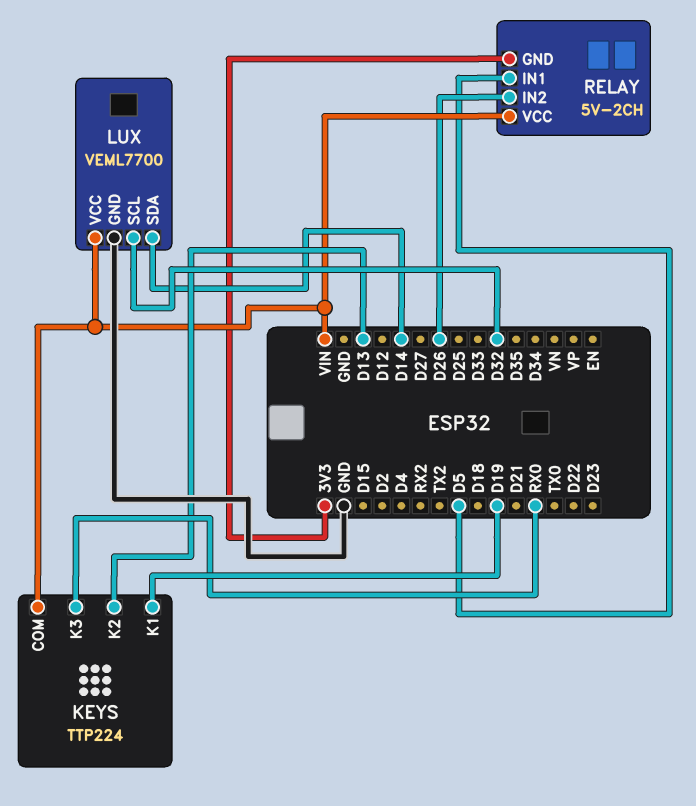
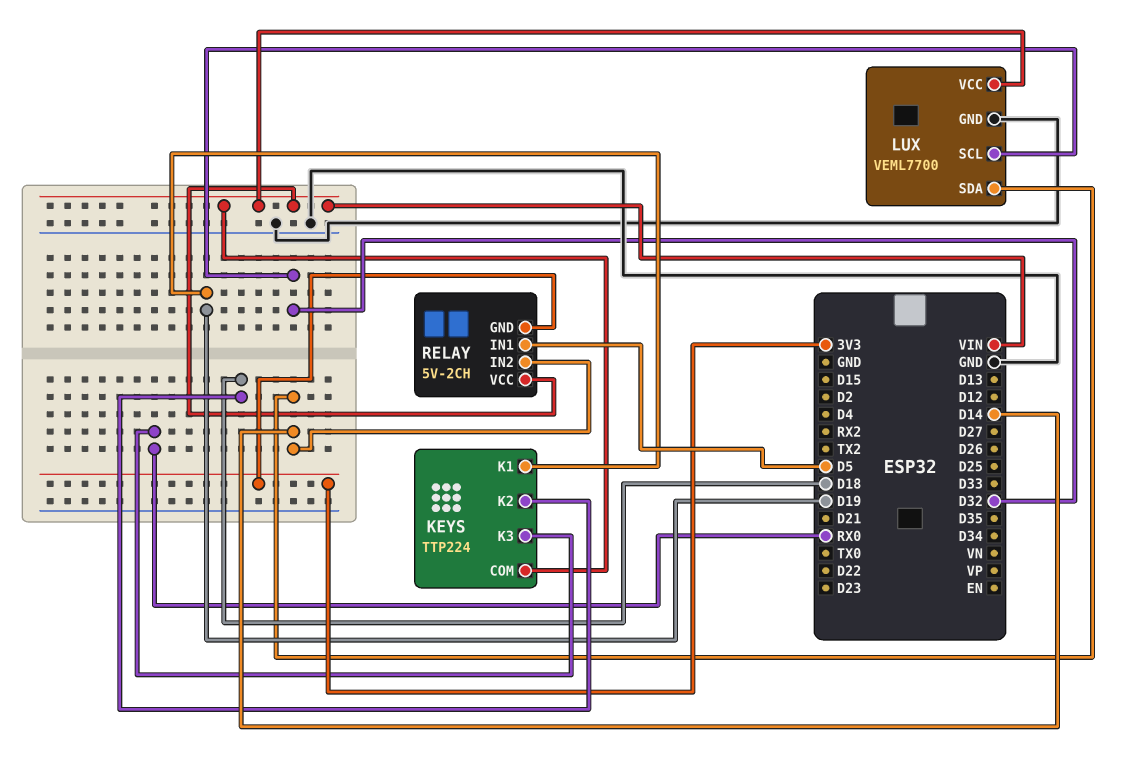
KEYS pin K2: D13 -> D18
RELAY pin IN2: D26 -> D14

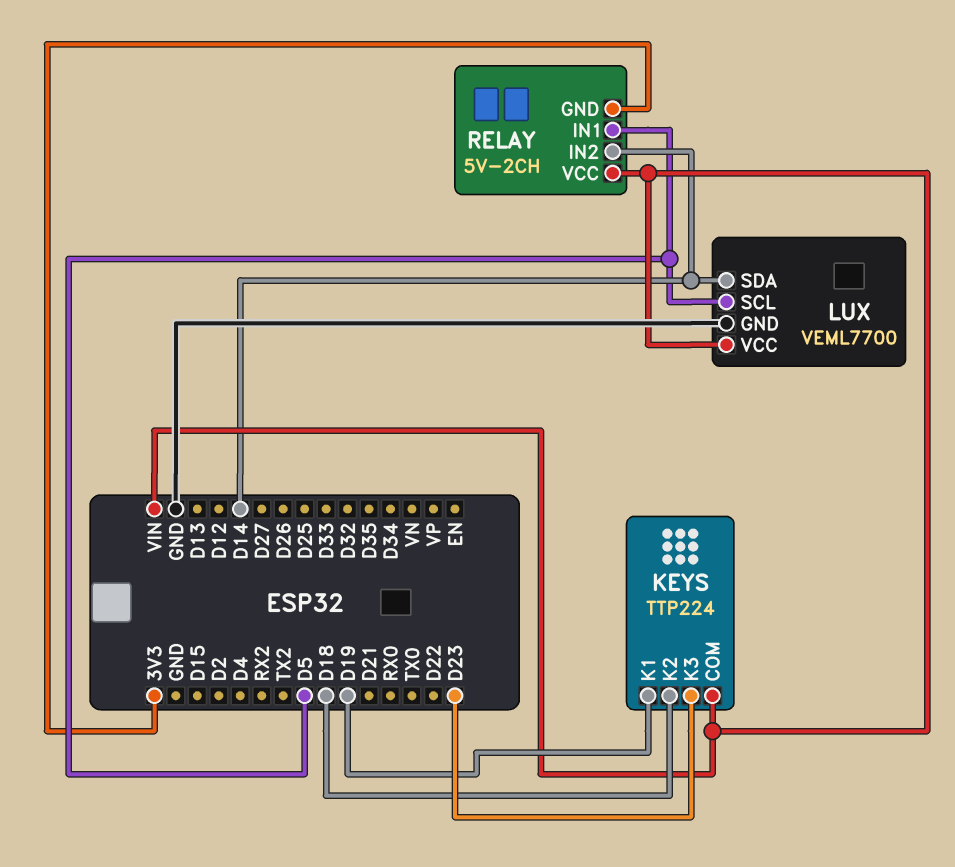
KEYS pin K3: RX0 -> D23
LUX pin SCL: D32 -> D5

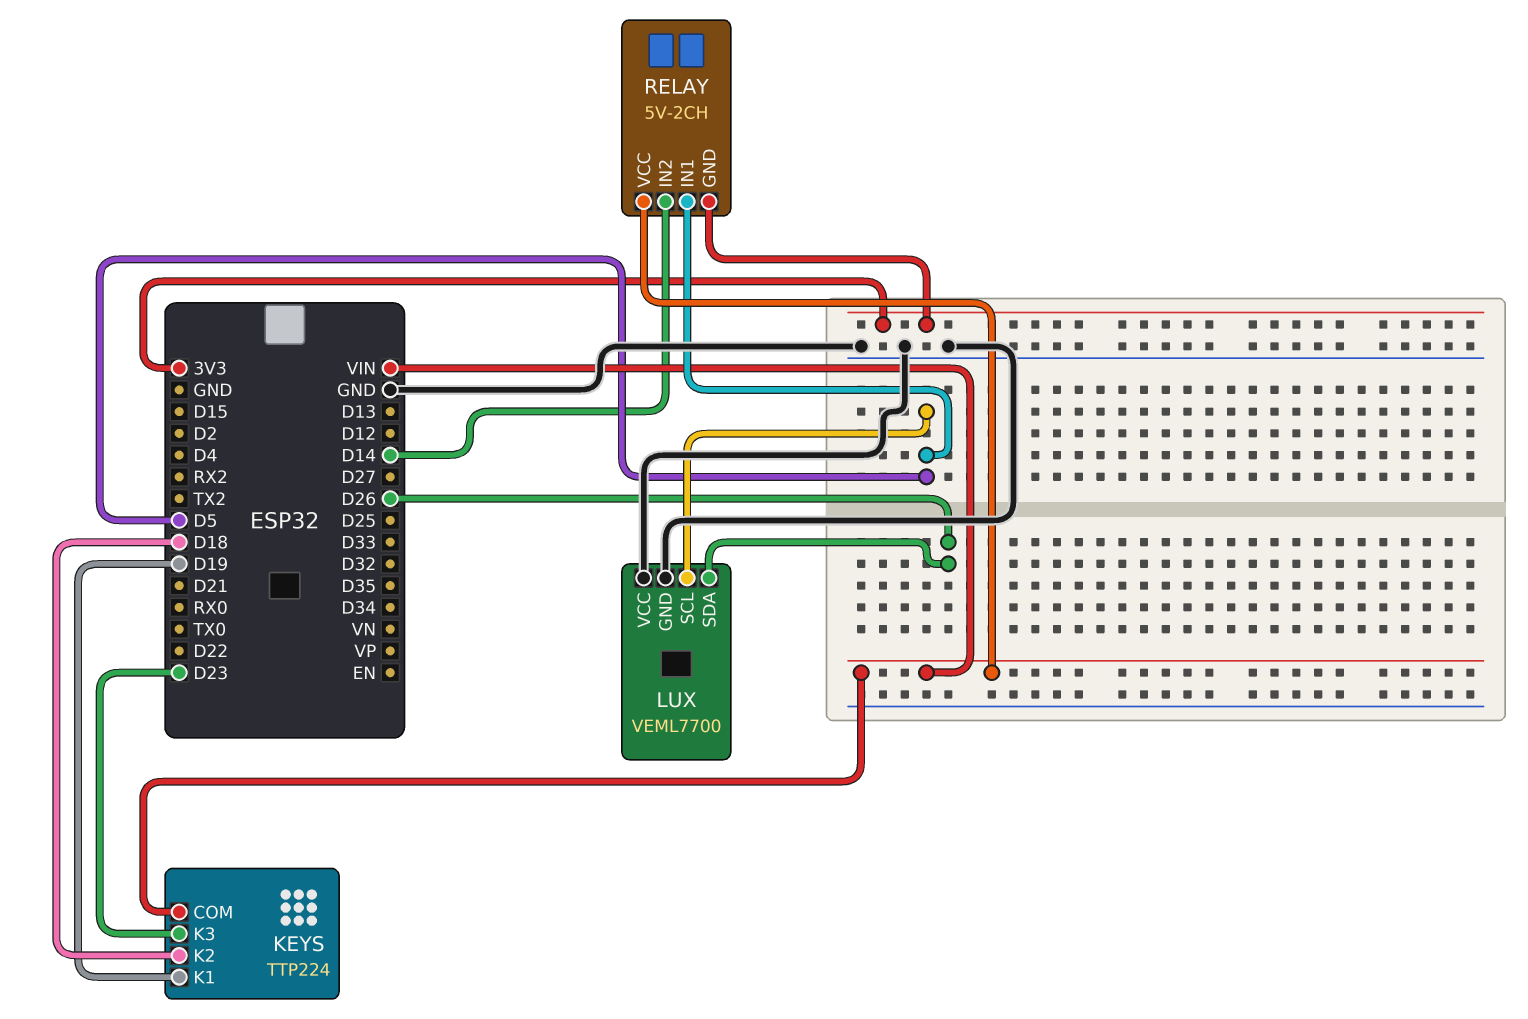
LUX pin SDA: D14 -> D26
LUX pin VCC: VIN -> GND

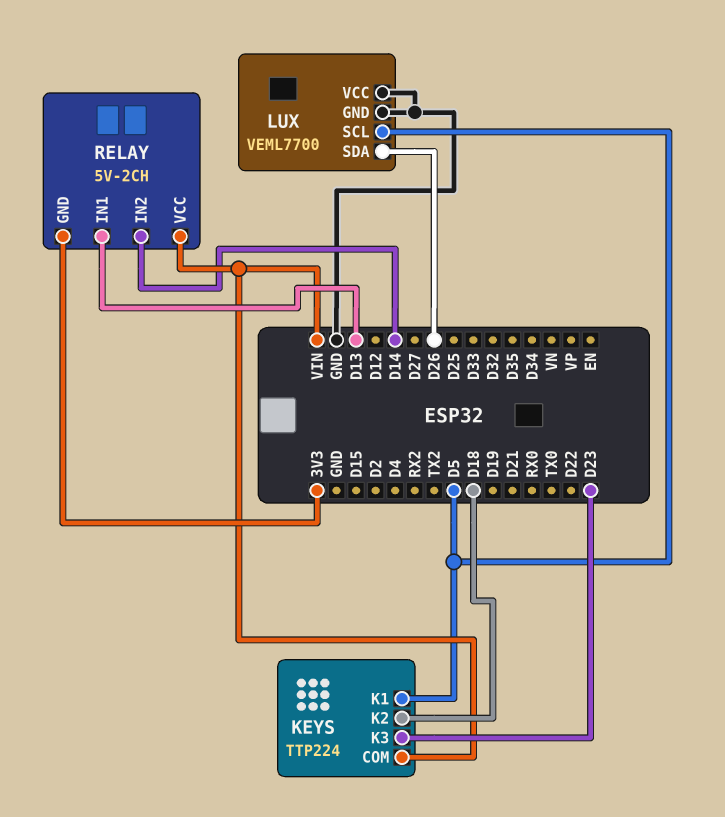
KEYS pin K1: D19 -> D5
RELAY pin IN1: D5 -> D13

